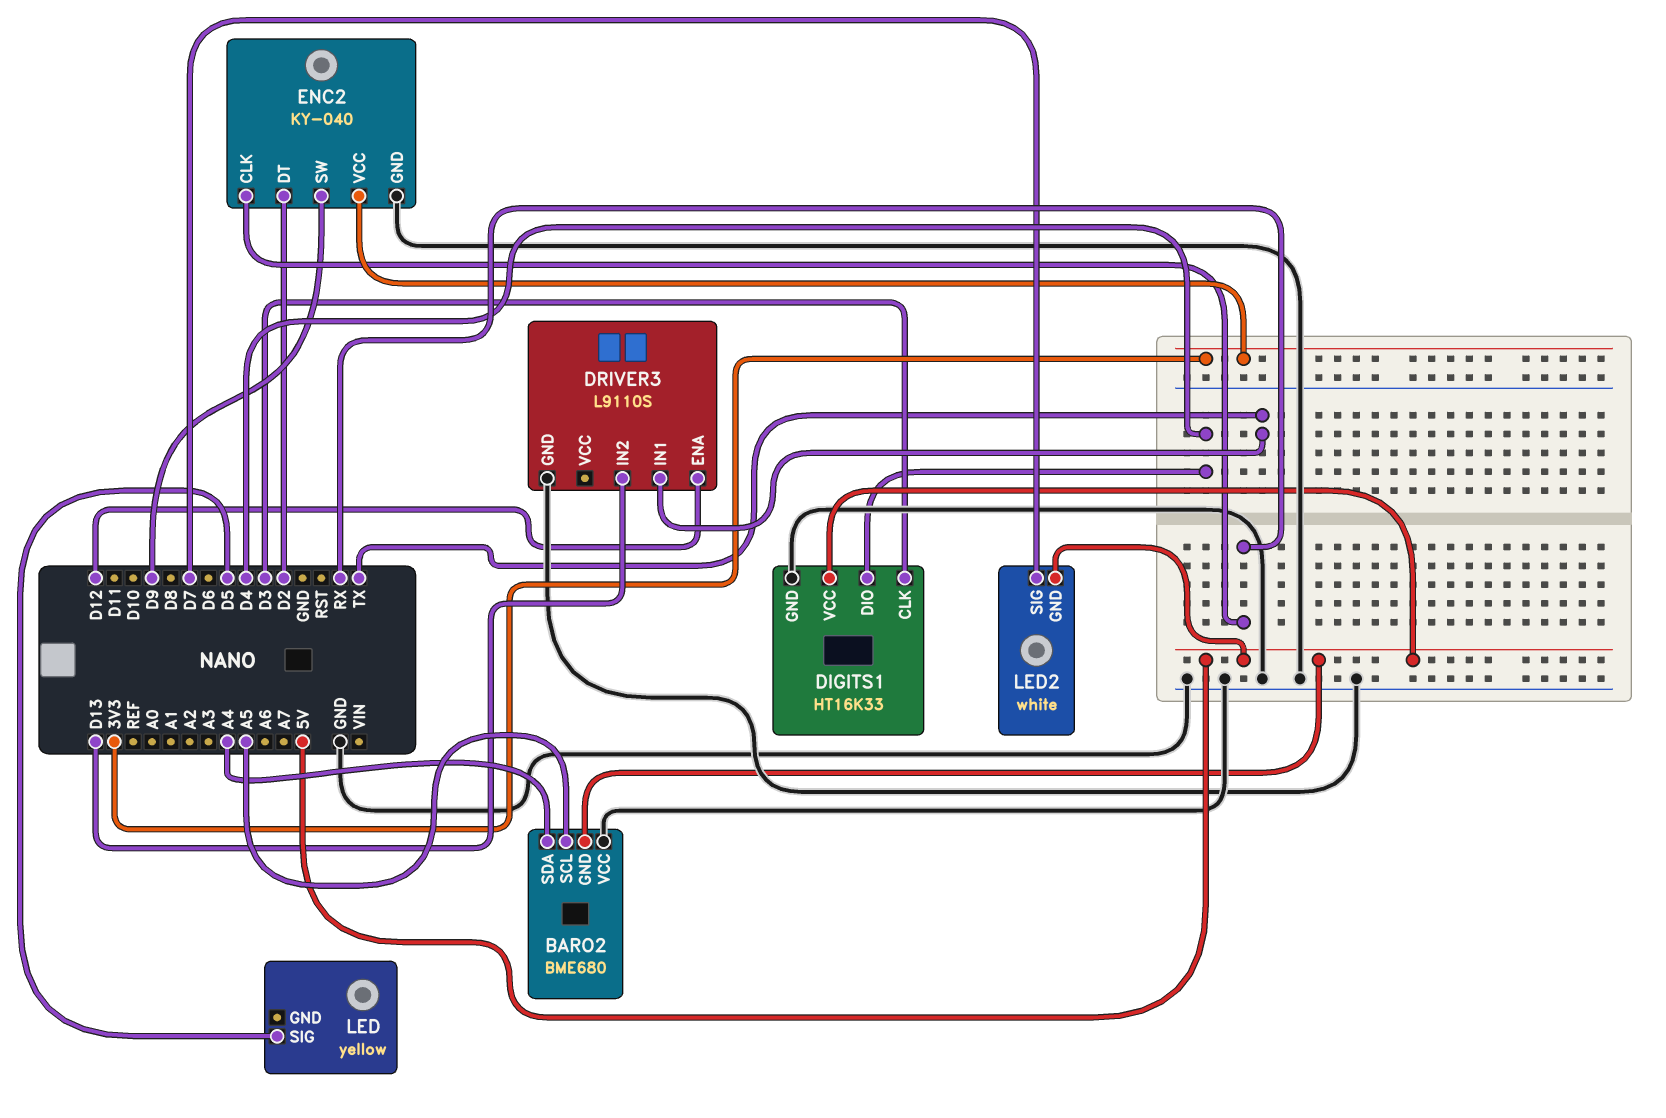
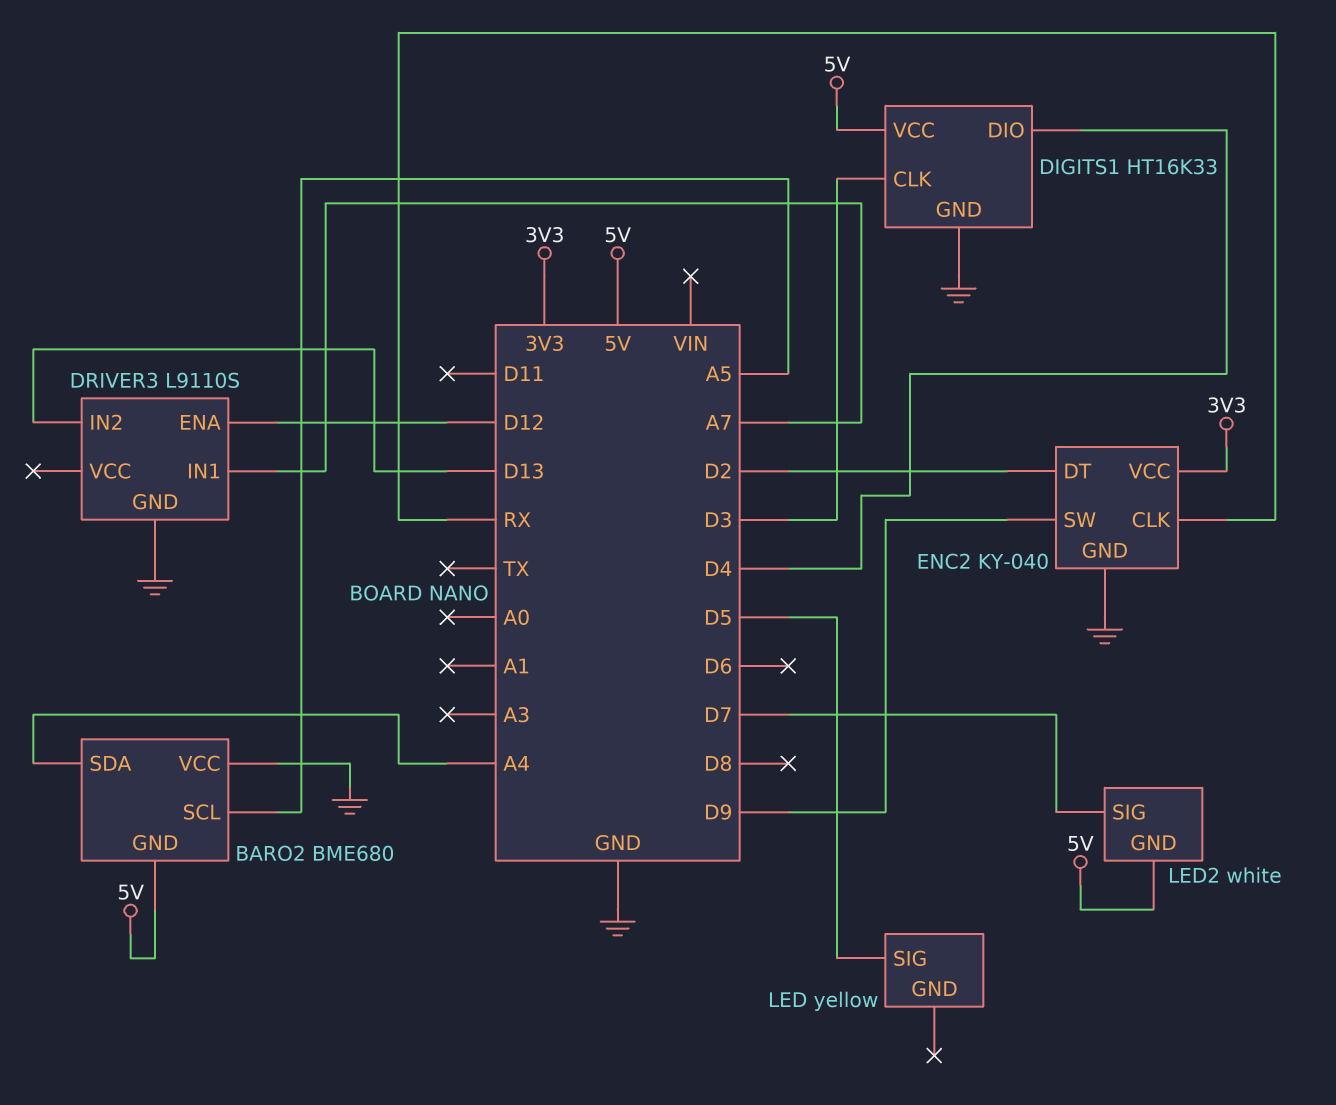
DRIVER3 pin IN1: TX -> A7

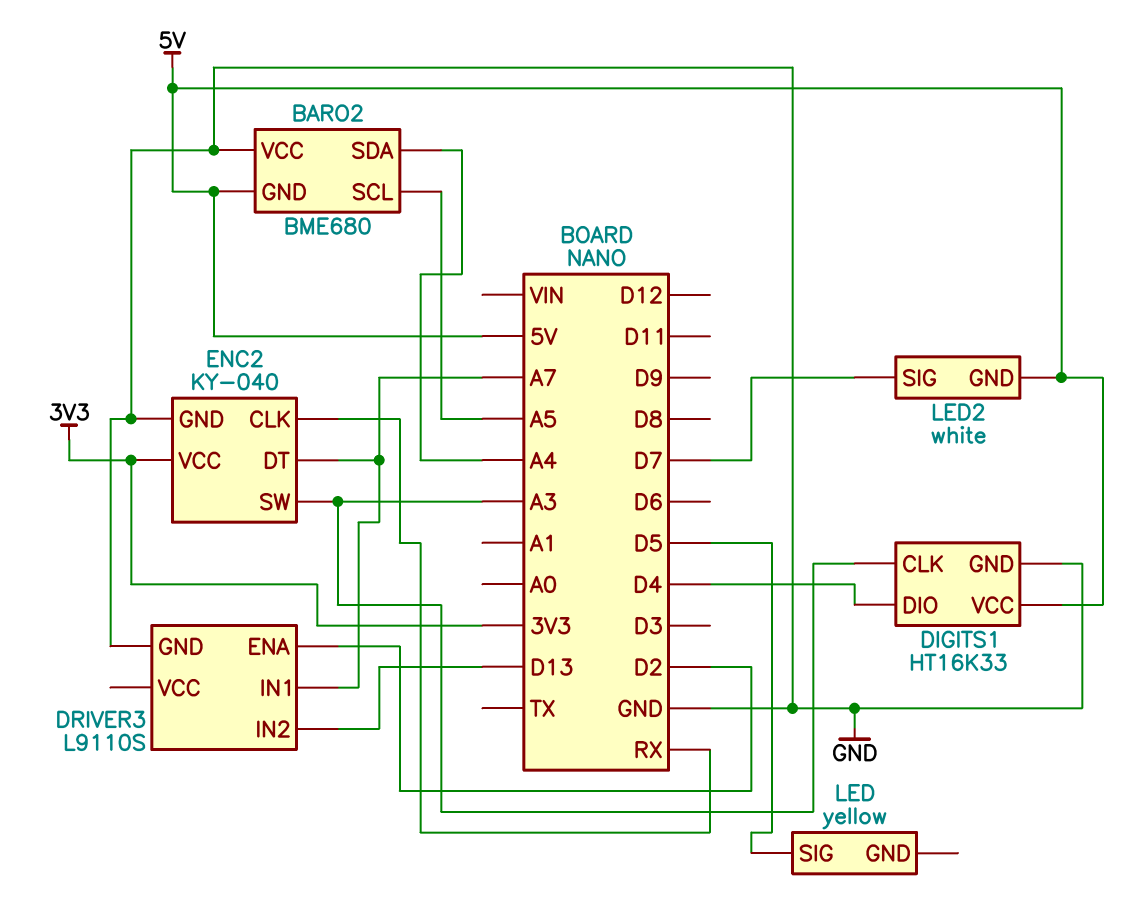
DIGITS1 pin CLK: D3 -> A3
DRIVER3 pin ENA: D12 -> D2
ENC2 pin DT: D2 -> A7
ENC2 pin SW: D9 -> A3

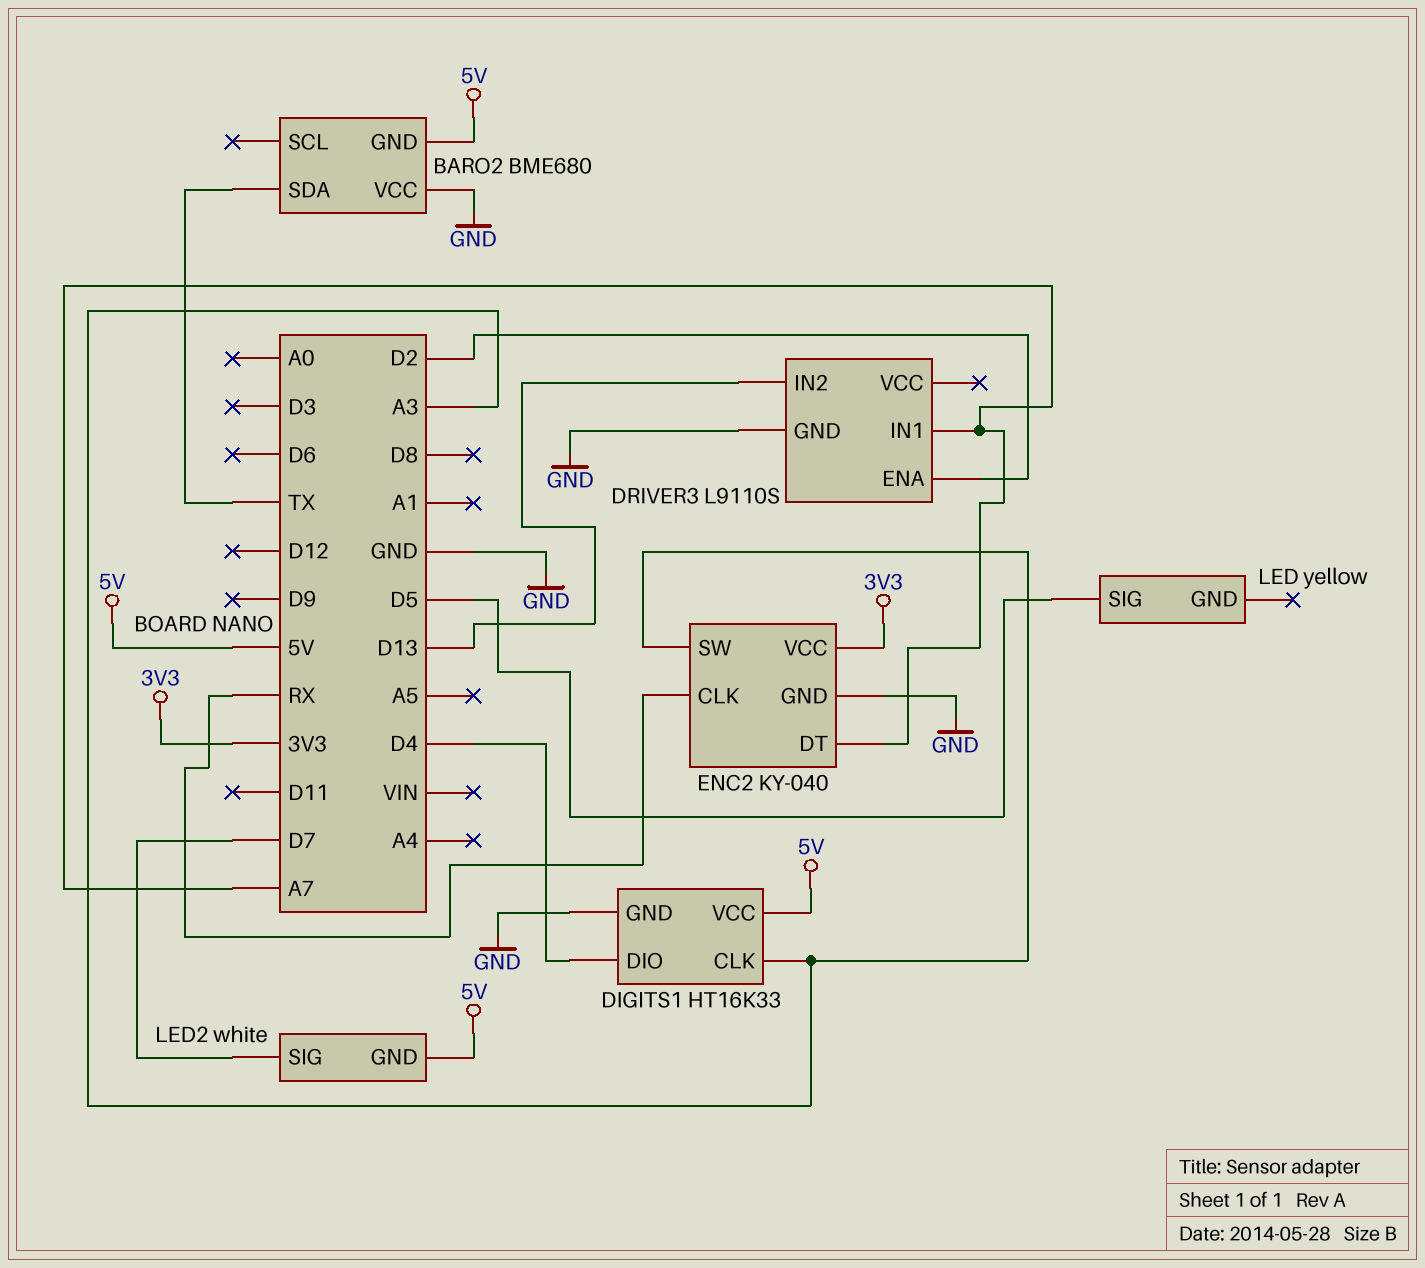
BARO2 pin SCL: A5 -> none
BARO2 pin SDA: A4 -> TX

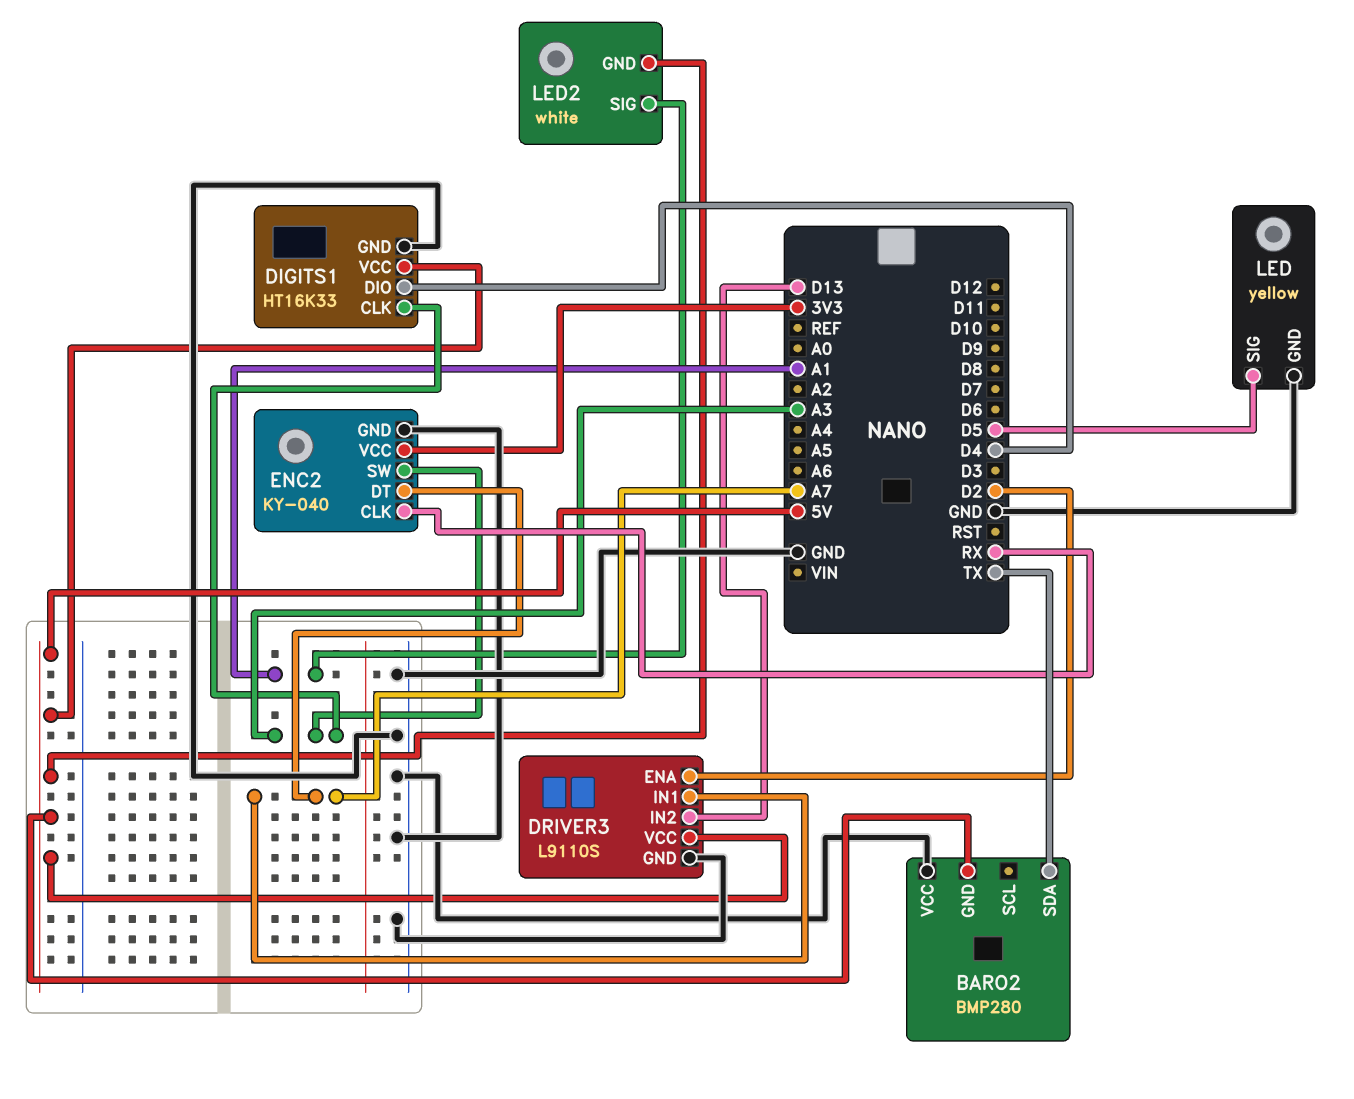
BARO2: BME680 -> BMP280
DRIVER3 pin VCC: none -> 5V
LED pin GND: none -> GND
LED2 pin SIG: D7 -> A1

